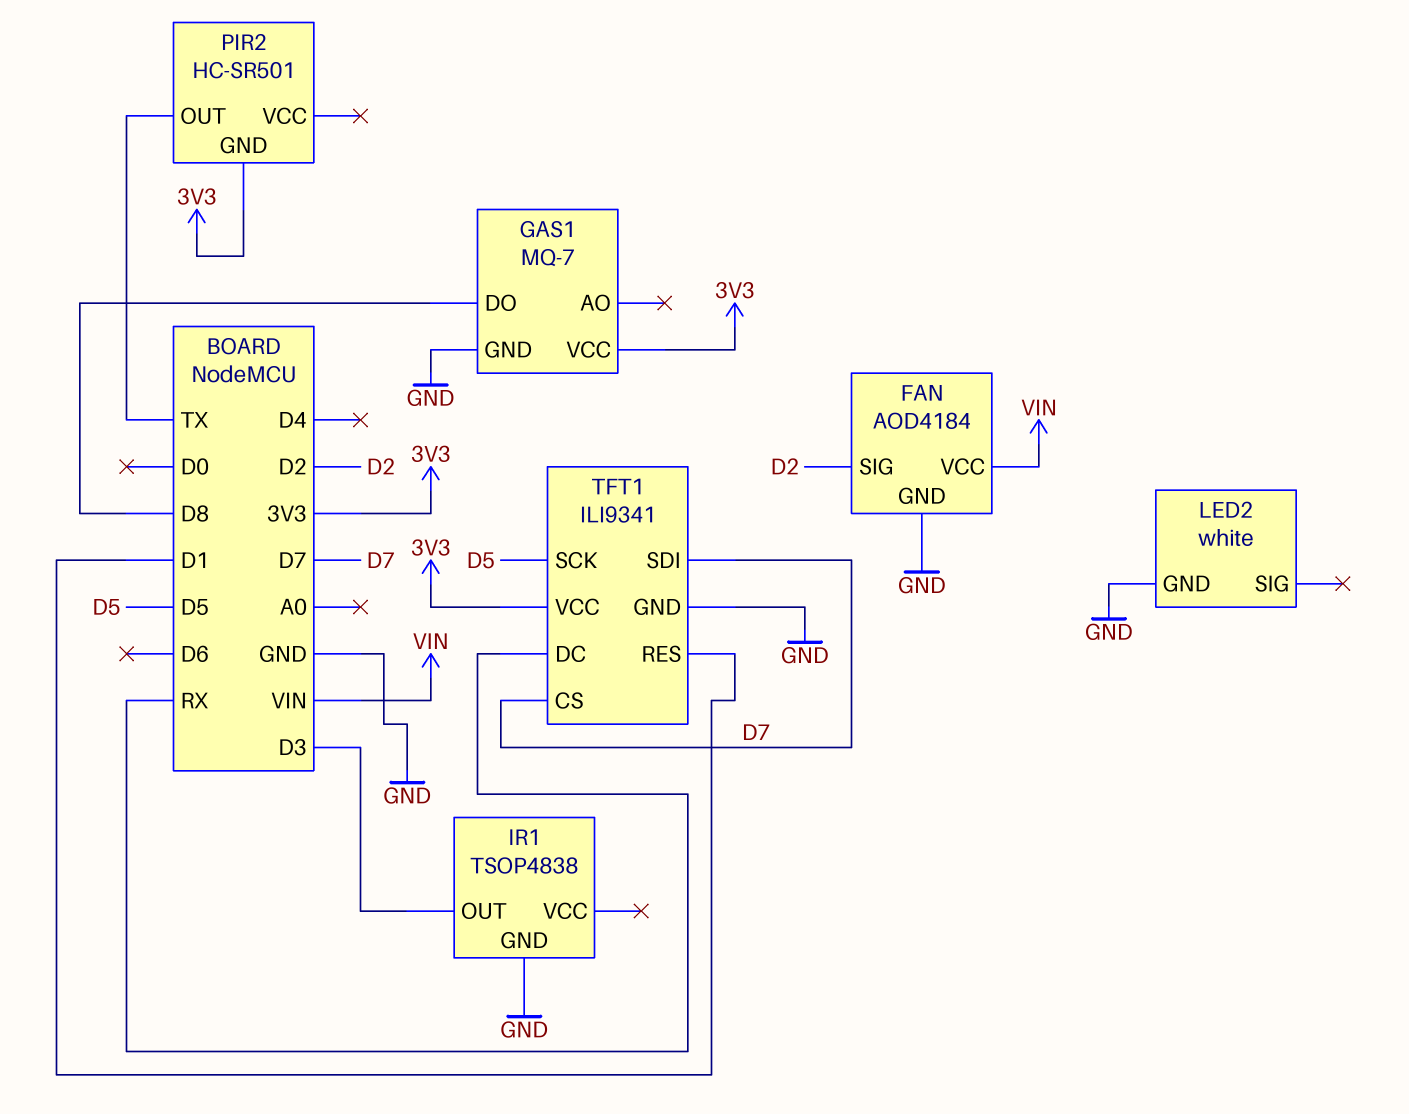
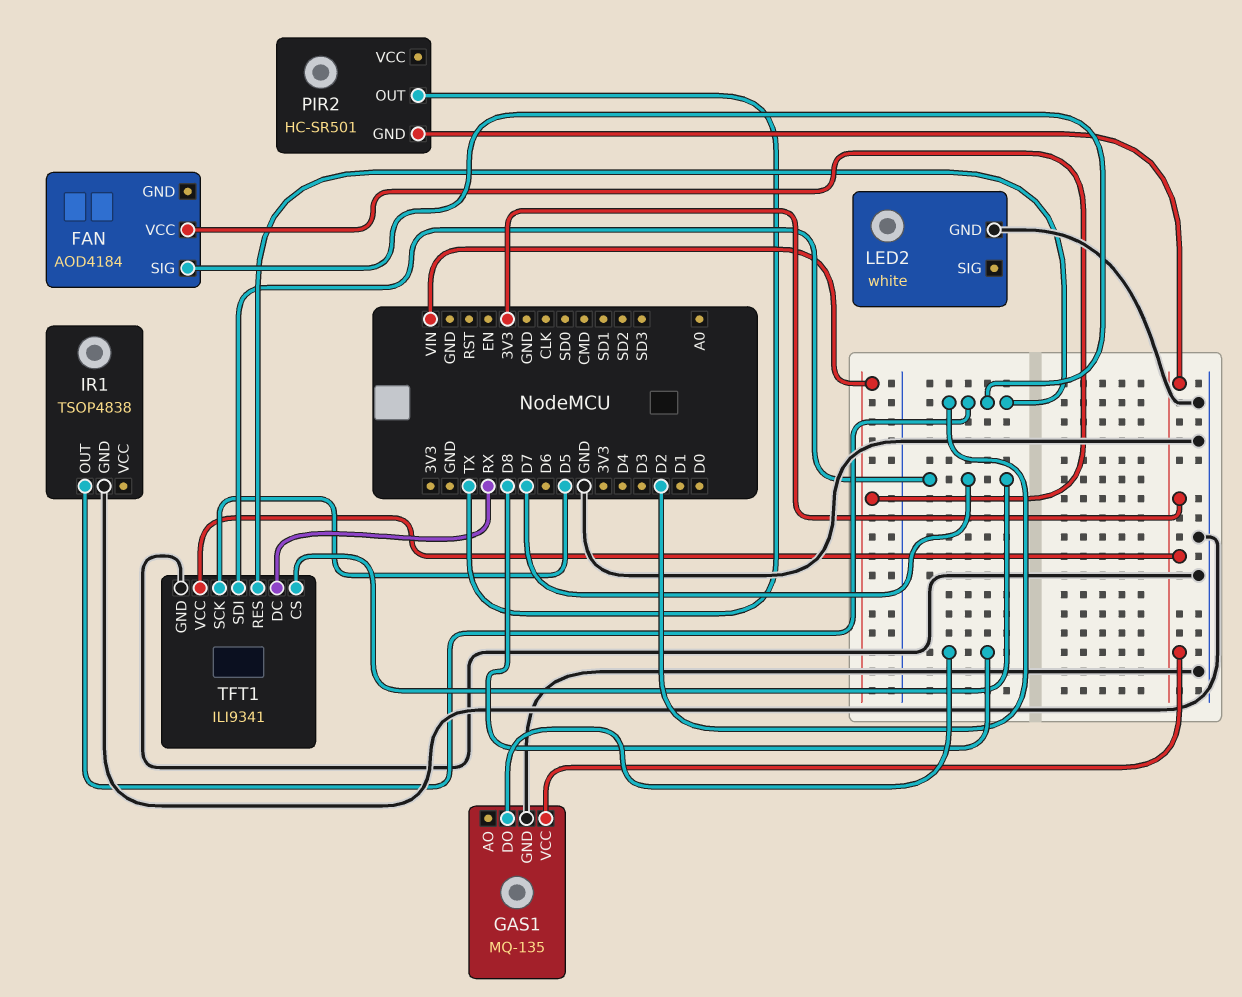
FAN pin GND: GND -> none
GAS1: MQ-7 -> MQ-135
IR1 pin OUT: D3 -> D2
TFT1 pin RES: D1 -> D2

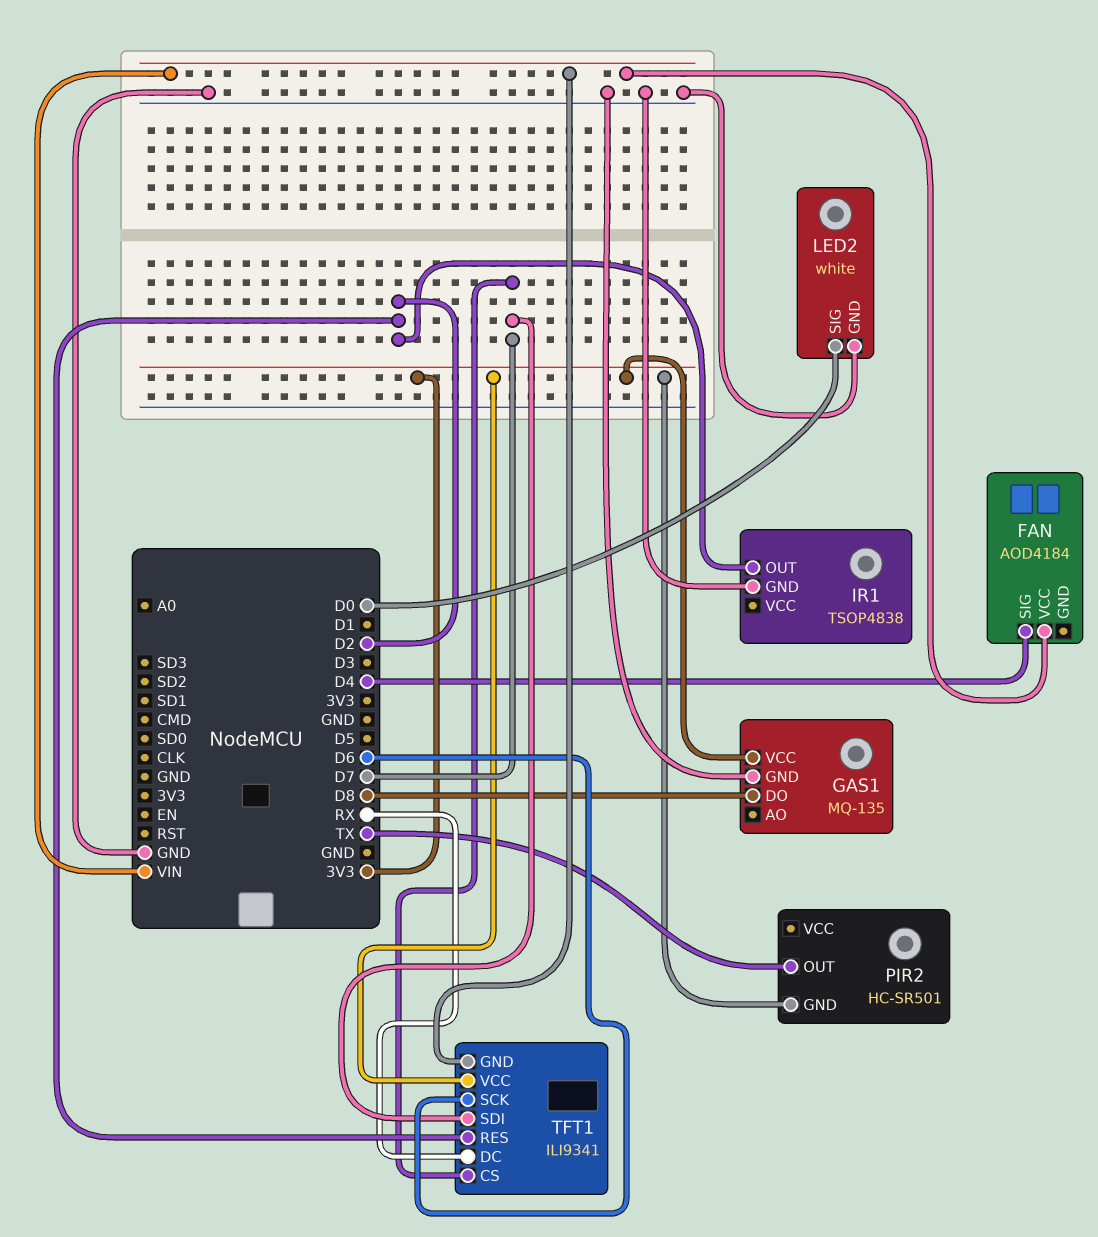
FAN pin SIG: D2 -> D4
LED2 pin SIG: none -> D0
TFT1 pin GND: GND -> VIN
TFT1 pin SCK: D5 -> D6

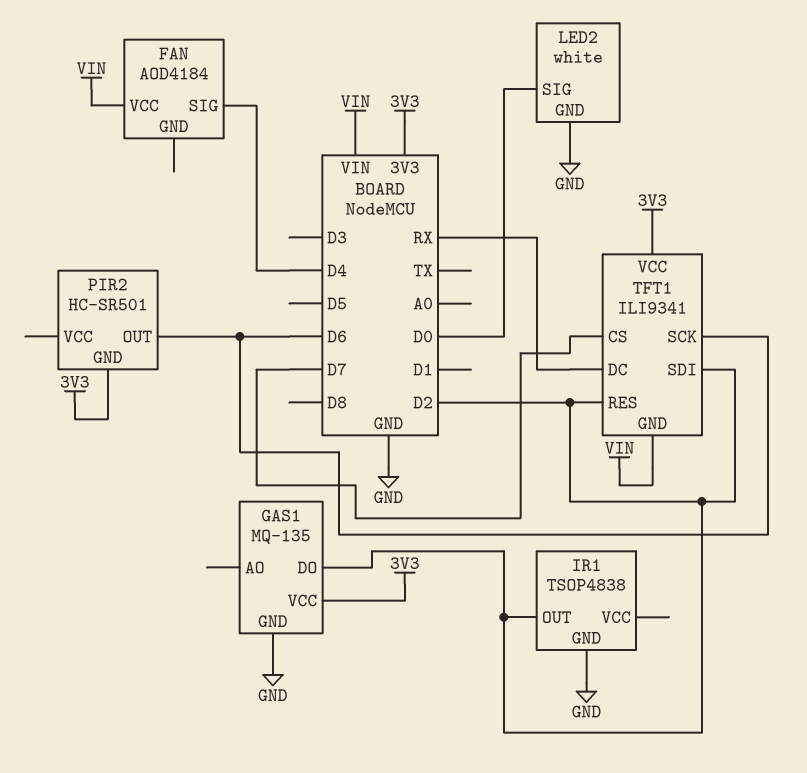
GAS1 pin DO: D8 -> D2
PIR2 pin OUT: TX -> D6
TFT1 pin SDI: D7 -> D2

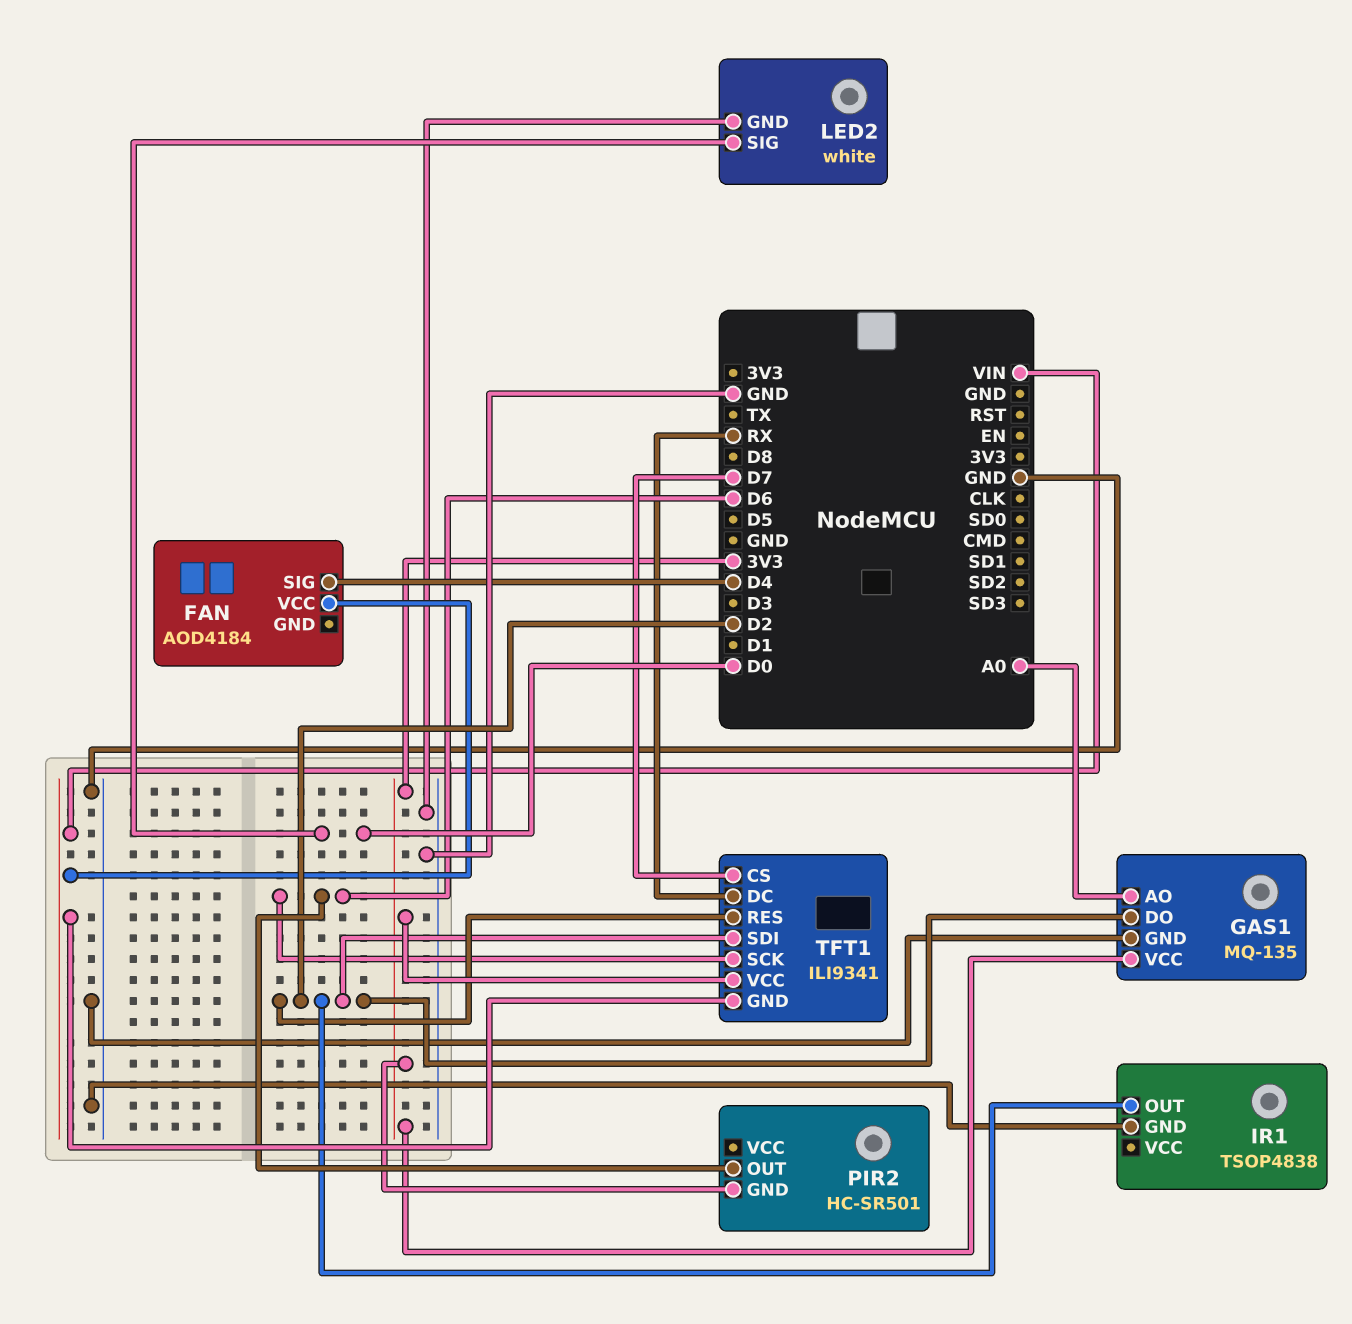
GAS1 pin AO: none -> A0

